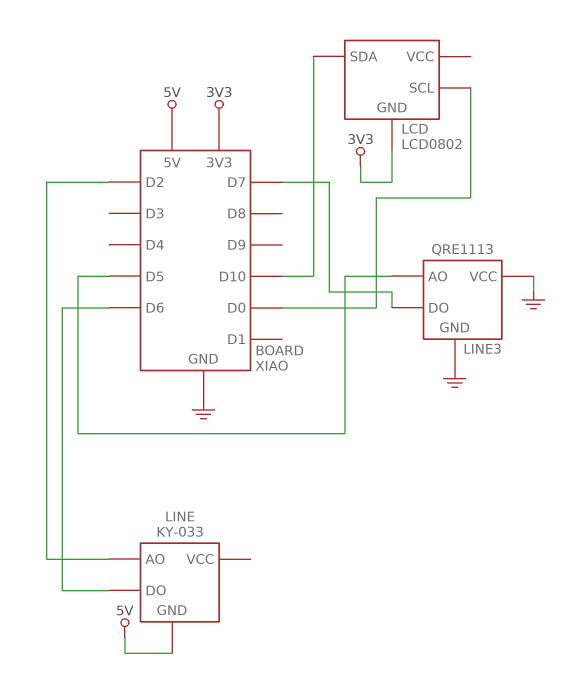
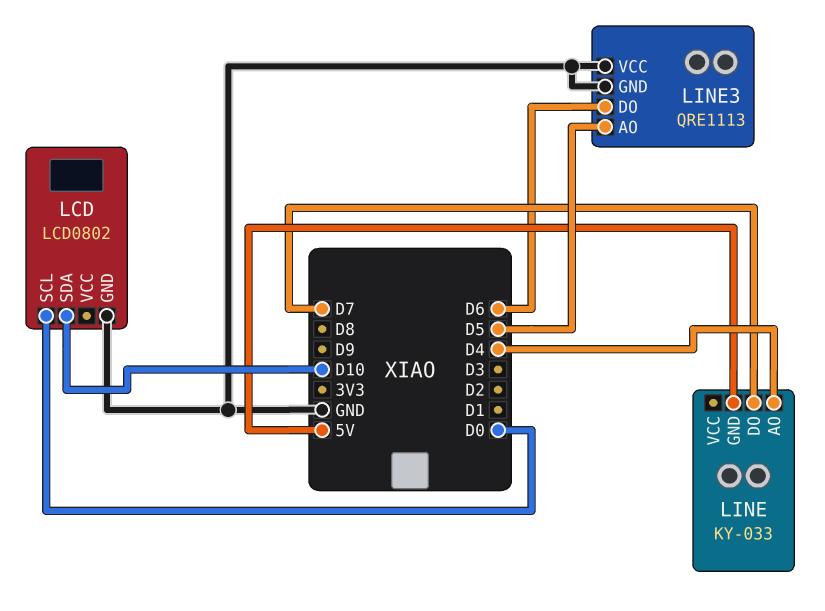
LCD pin GND: 3V3 -> GND
LINE pin AO: D2 -> D4
LINE pin DO: D6 -> D7
LINE3 pin DO: D7 -> D6

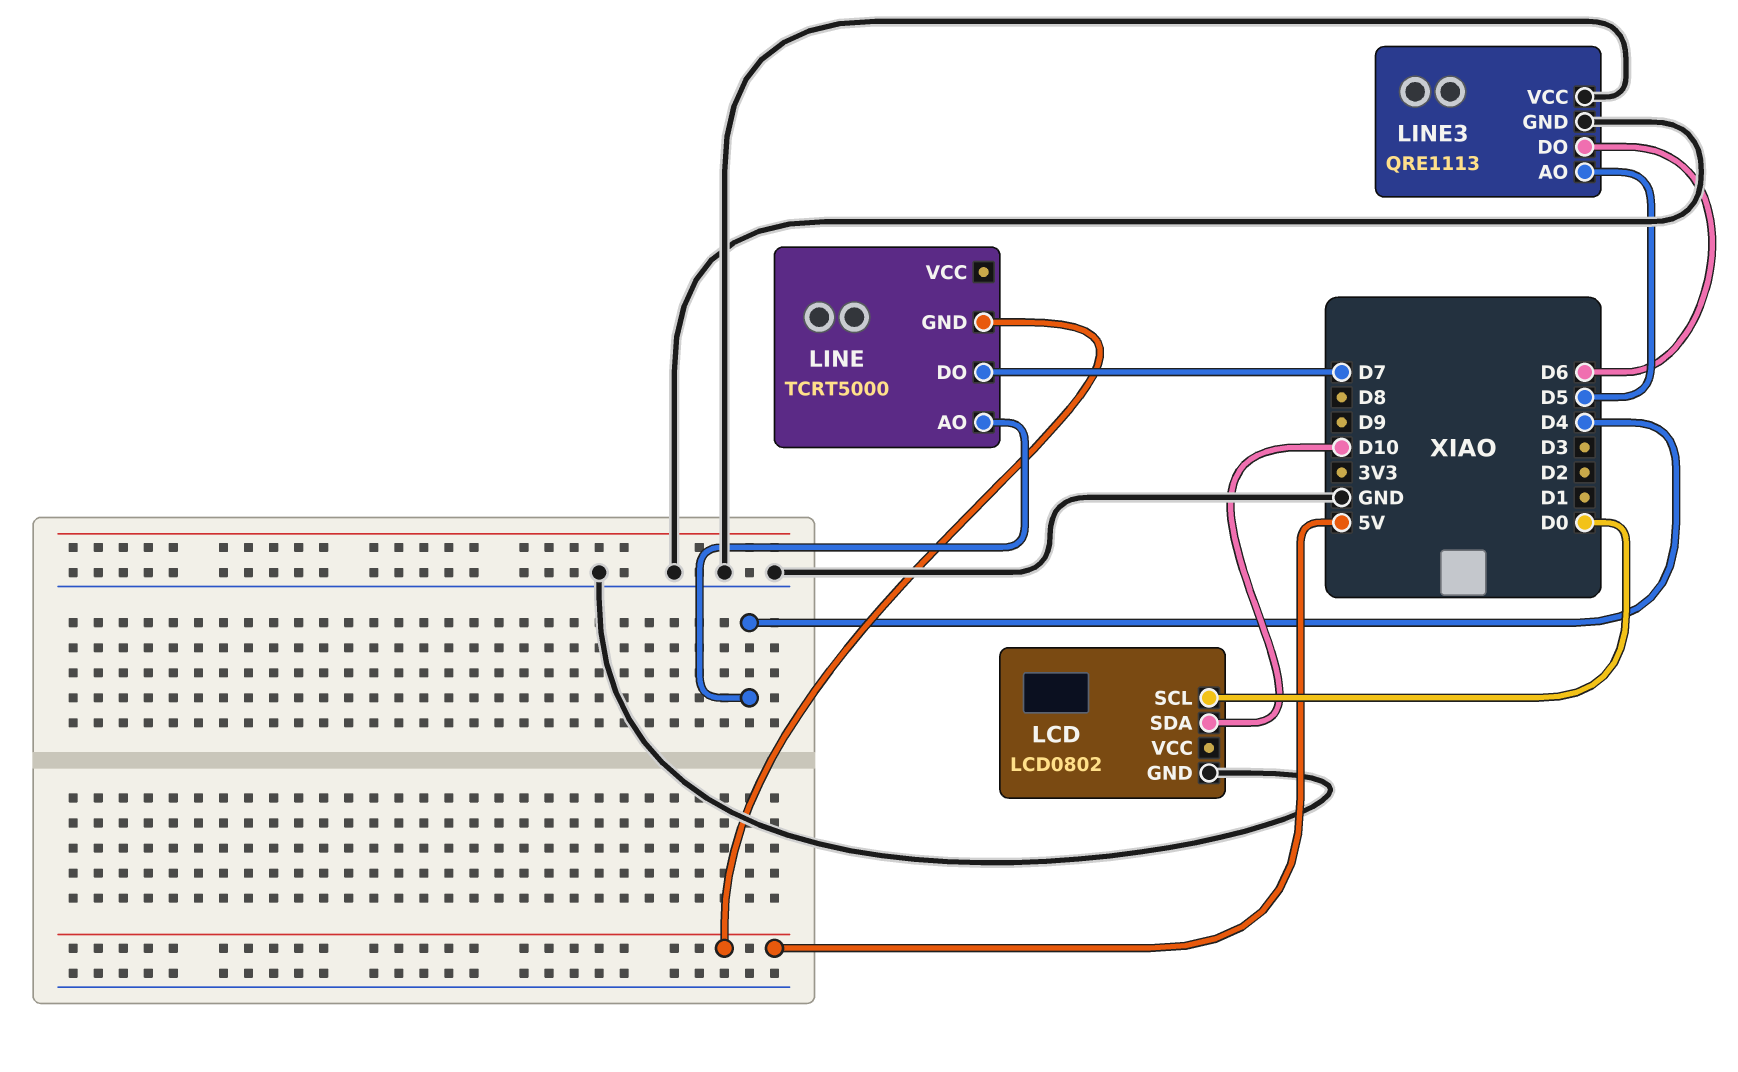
LINE: KY-033 -> TCRT5000

